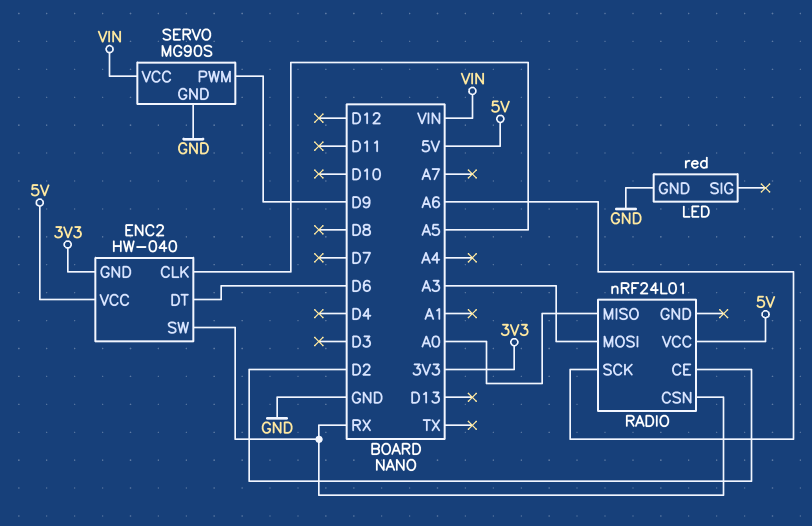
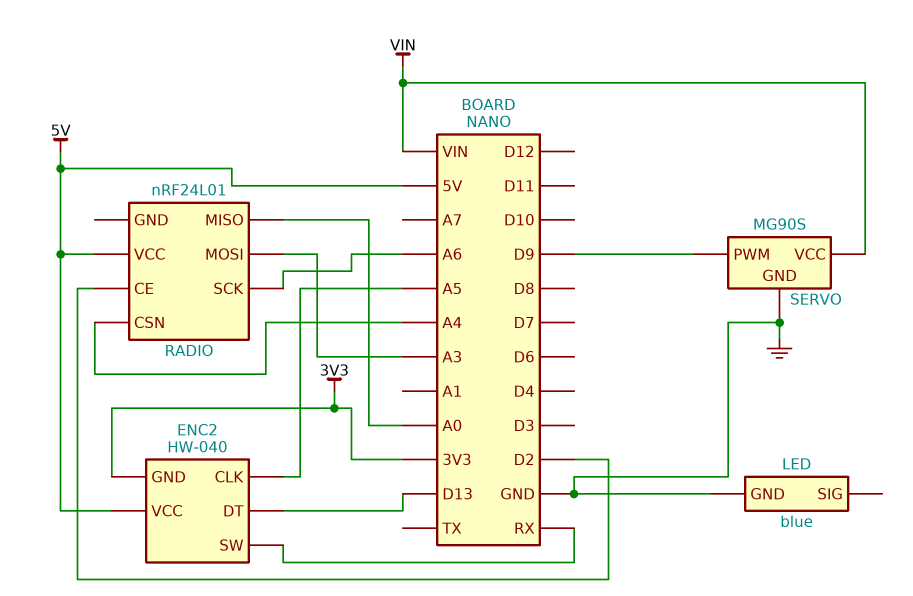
ENC2 pin DT: D6 -> D13
LED: red -> blue
RADIO pin CSN: RX -> A4

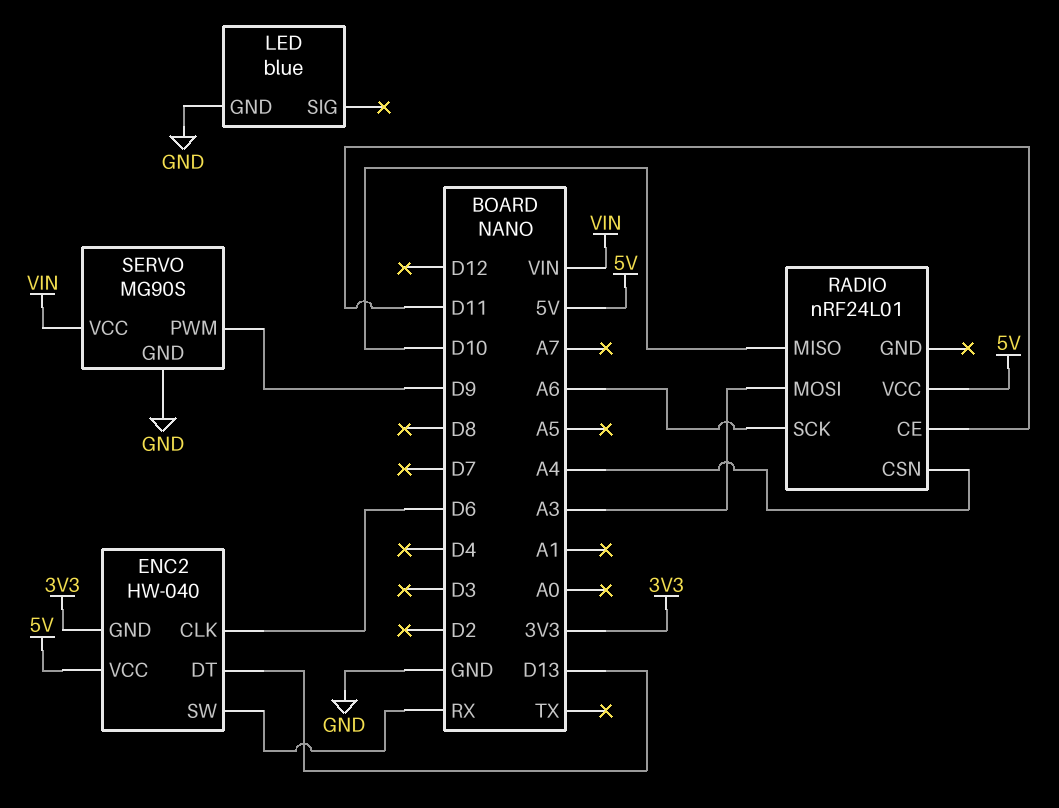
ENC2 pin CLK: A5 -> D6
RADIO pin CE: D2 -> D11
RADIO pin MISO: A0 -> D10

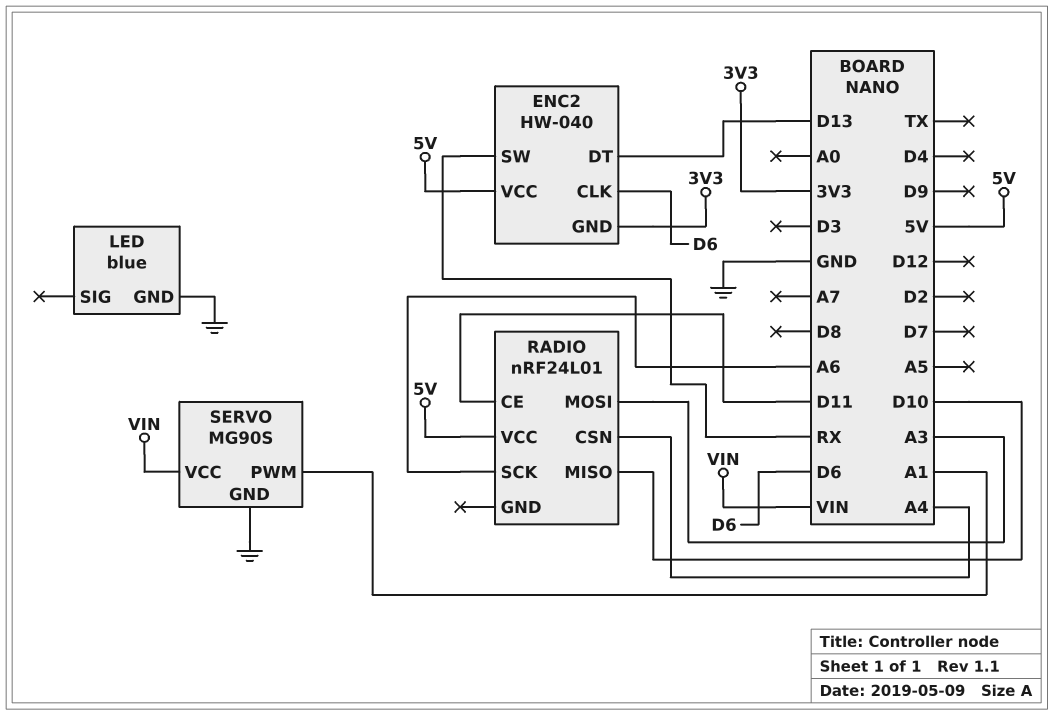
SERVO pin PWM: D9 -> A1

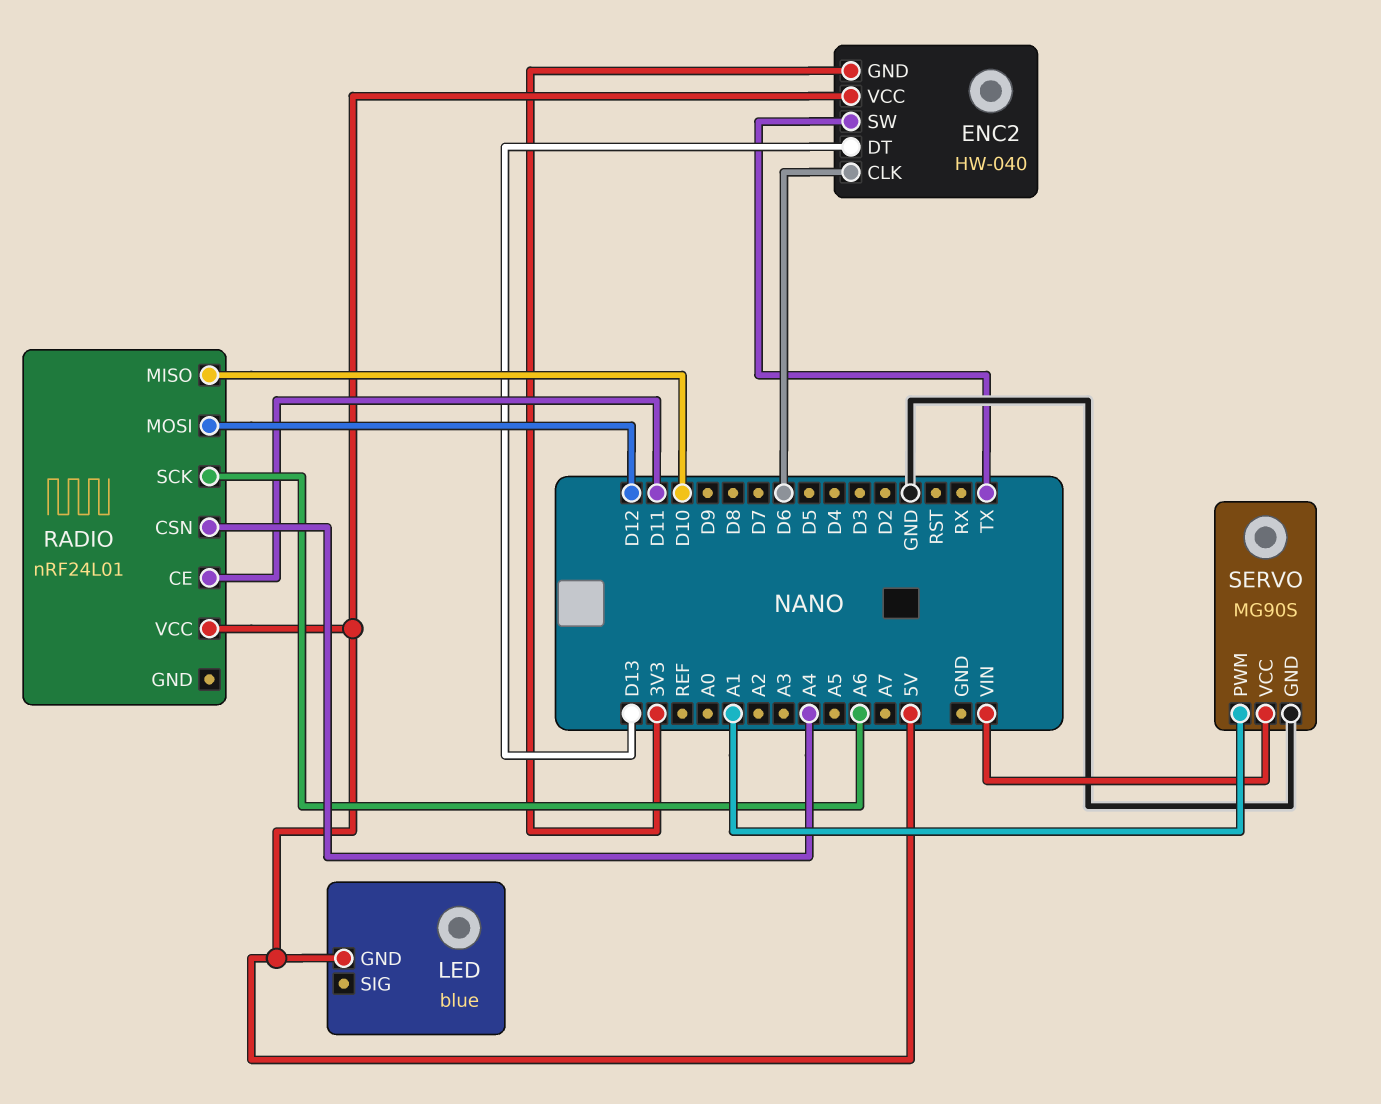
ENC2 pin SW: RX -> TX
LED pin GND: GND -> 5V
RADIO pin MOSI: A3 -> D12

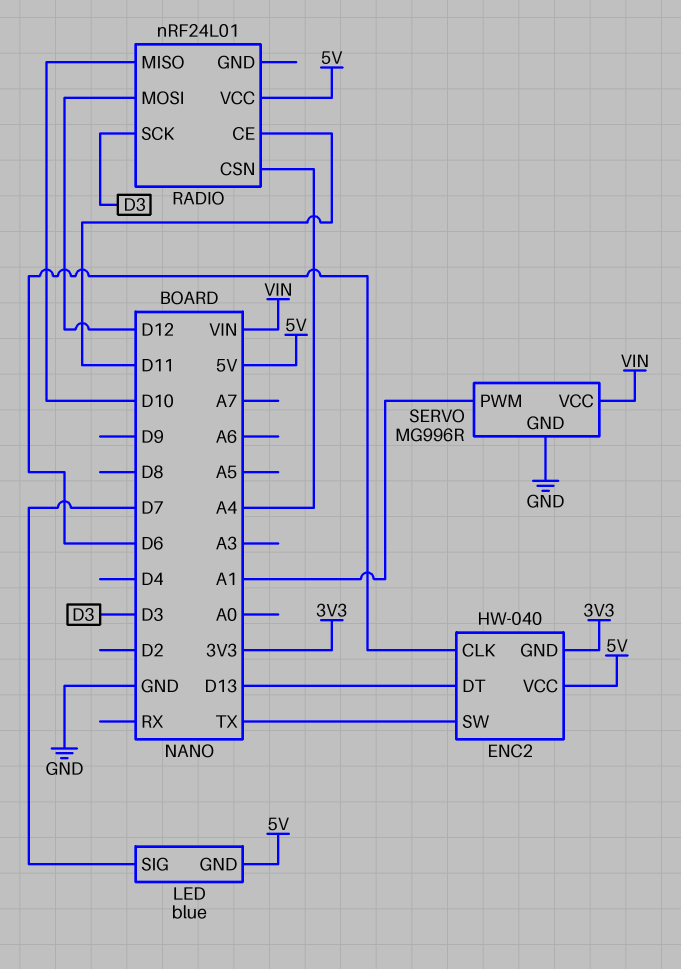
LED pin SIG: none -> D7
RADIO pin SCK: A6 -> D3
SERVO: MG90S -> MG996R

